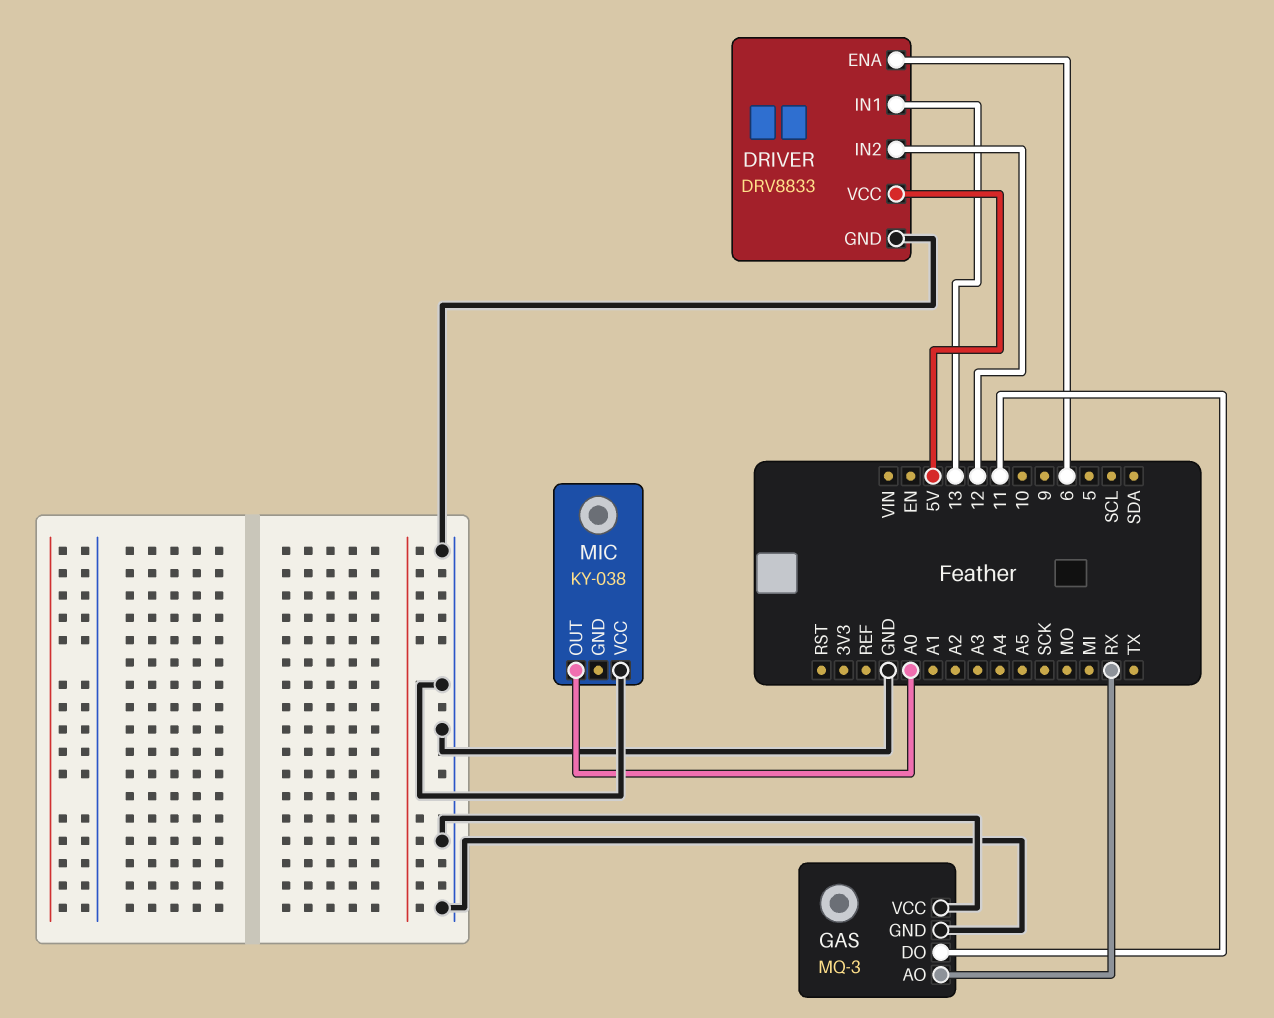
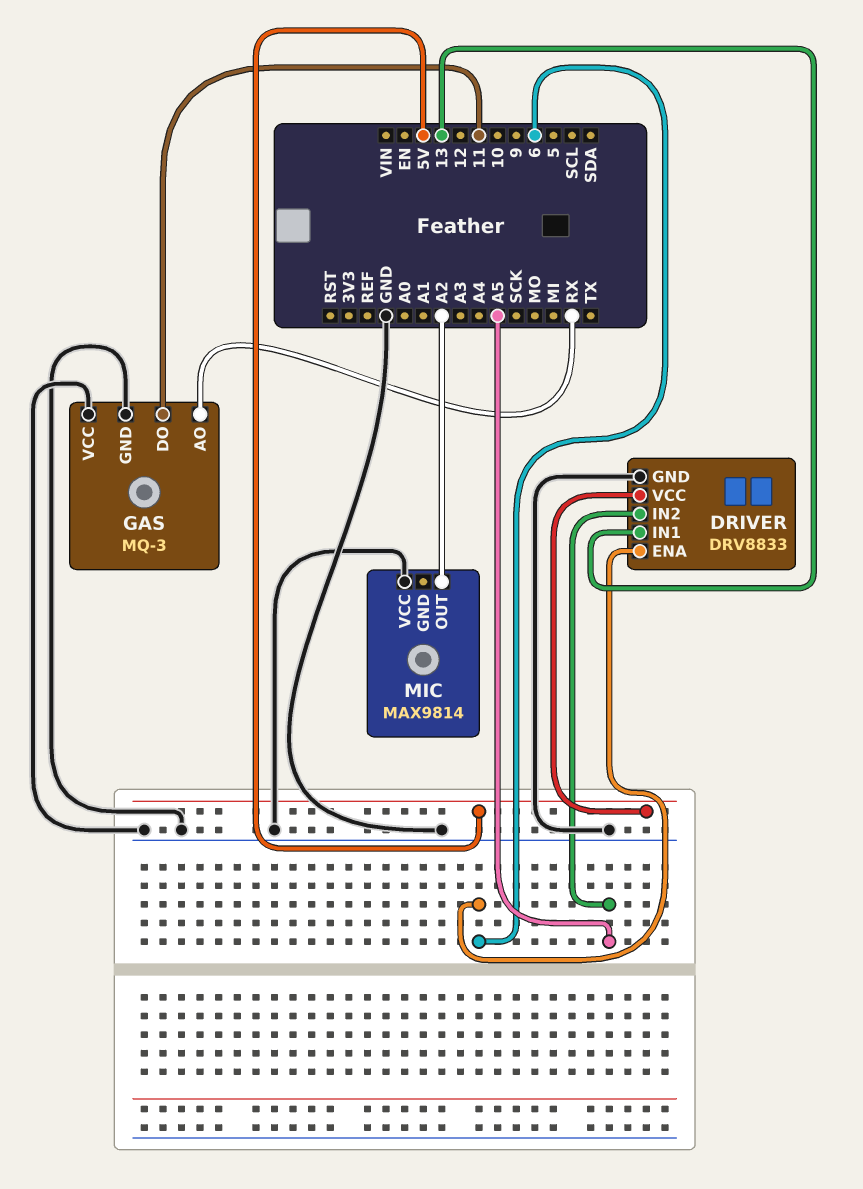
DRIVER pin IN2: 12 -> A5
MIC: KY-038 -> MAX9814
MIC pin OUT: A0 -> A2

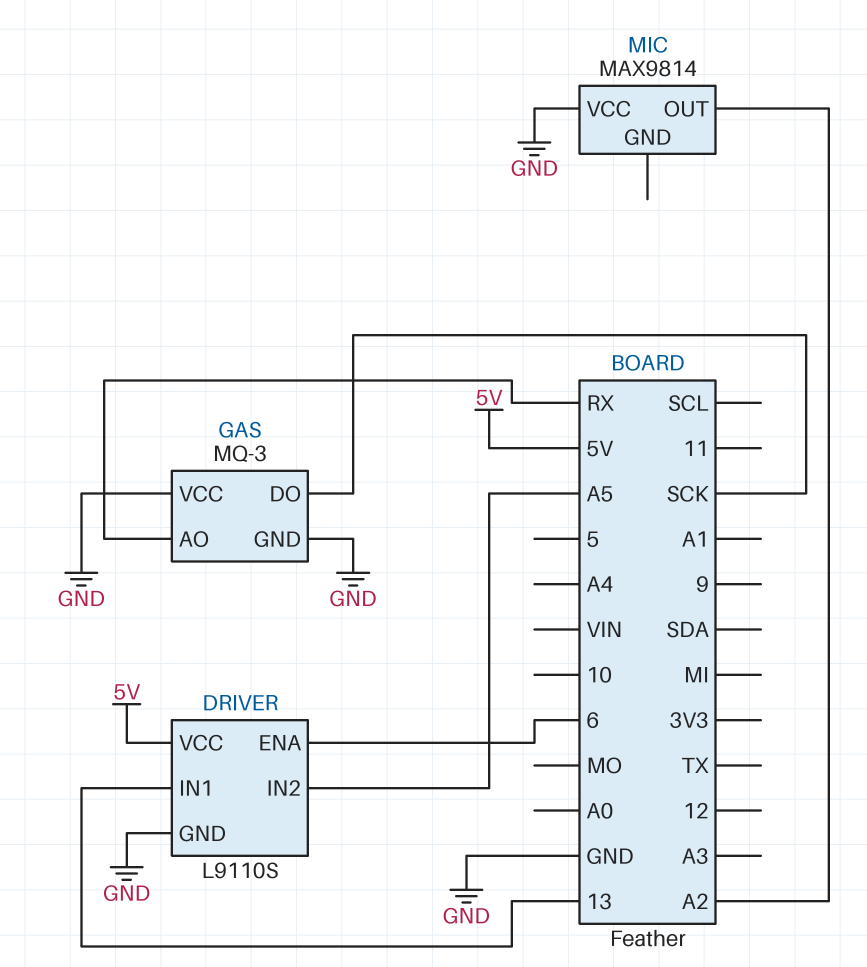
DRIVER: DRV8833 -> L9110S
GAS pin DO: 11 -> SCK

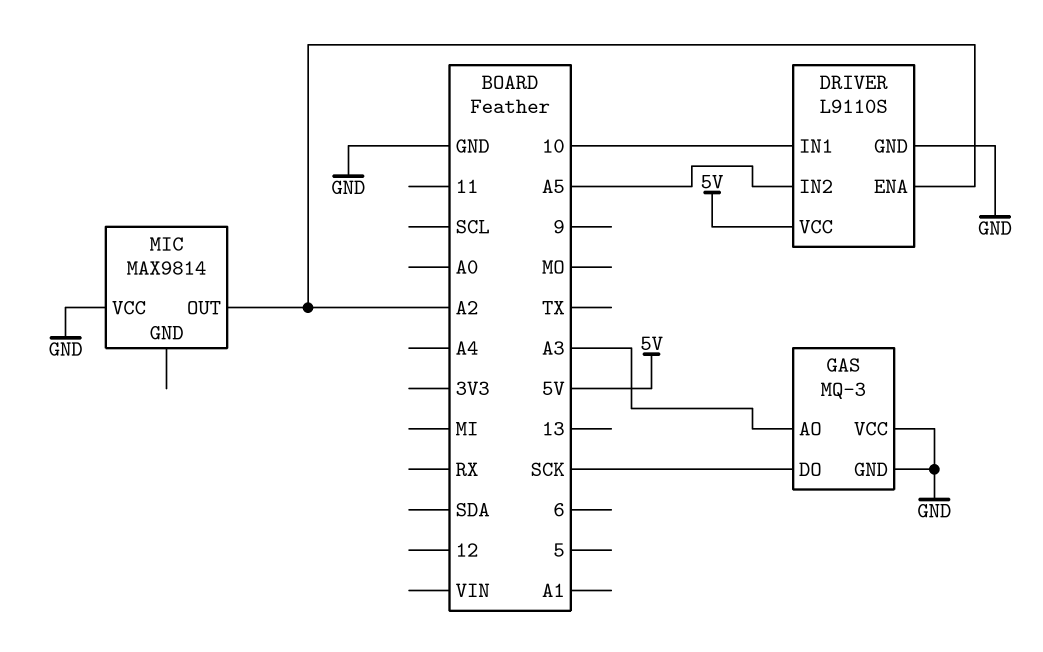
DRIVER pin ENA: 6 -> A2
DRIVER pin IN1: 13 -> 10
GAS pin AO: RX -> A3

